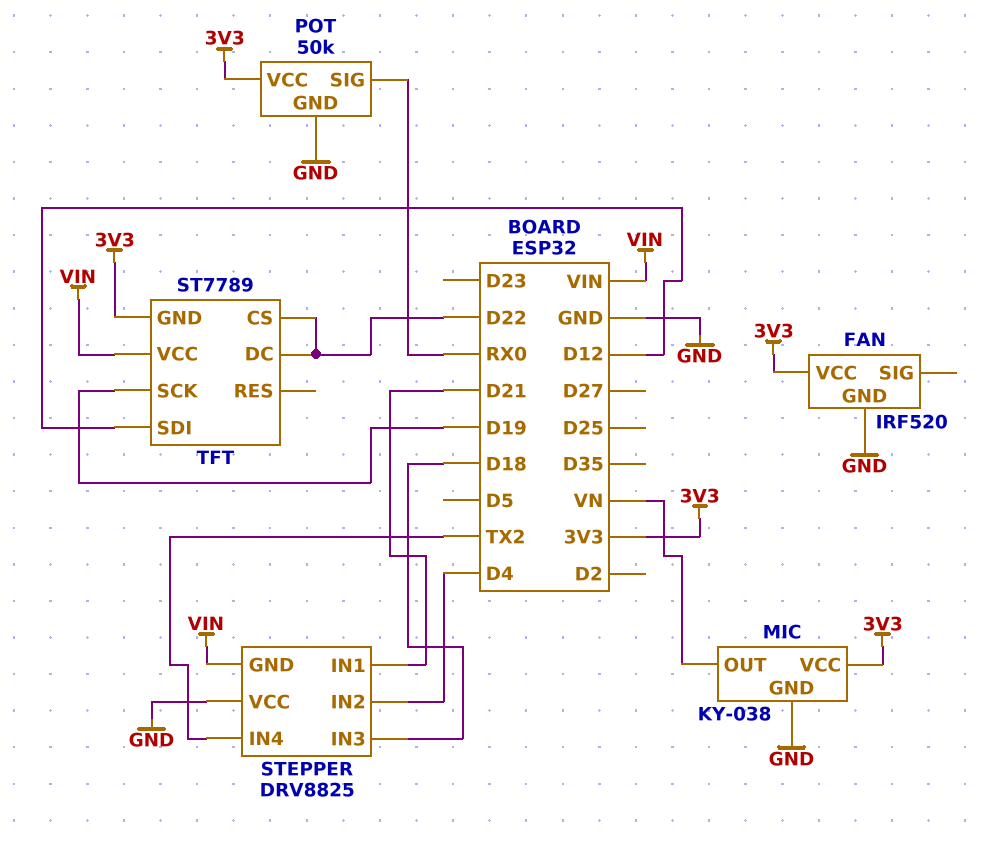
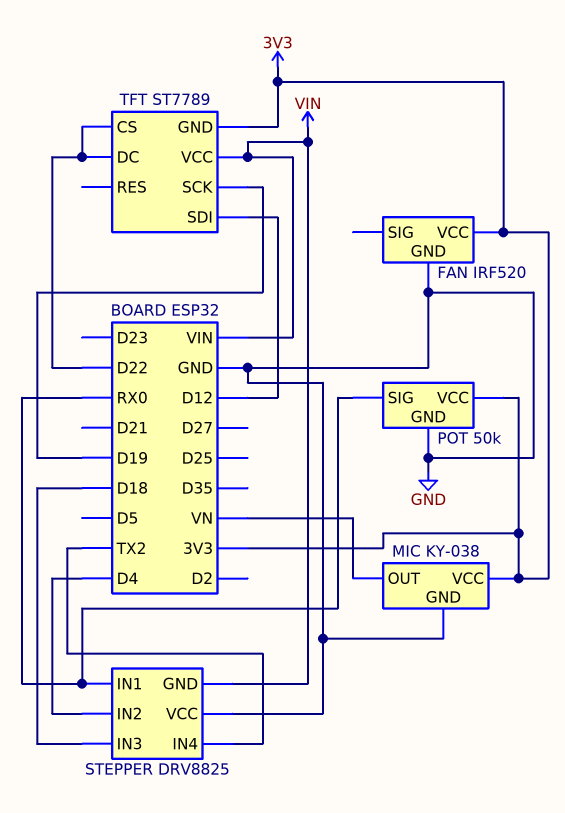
STEPPER pin IN1: D21 -> RX0

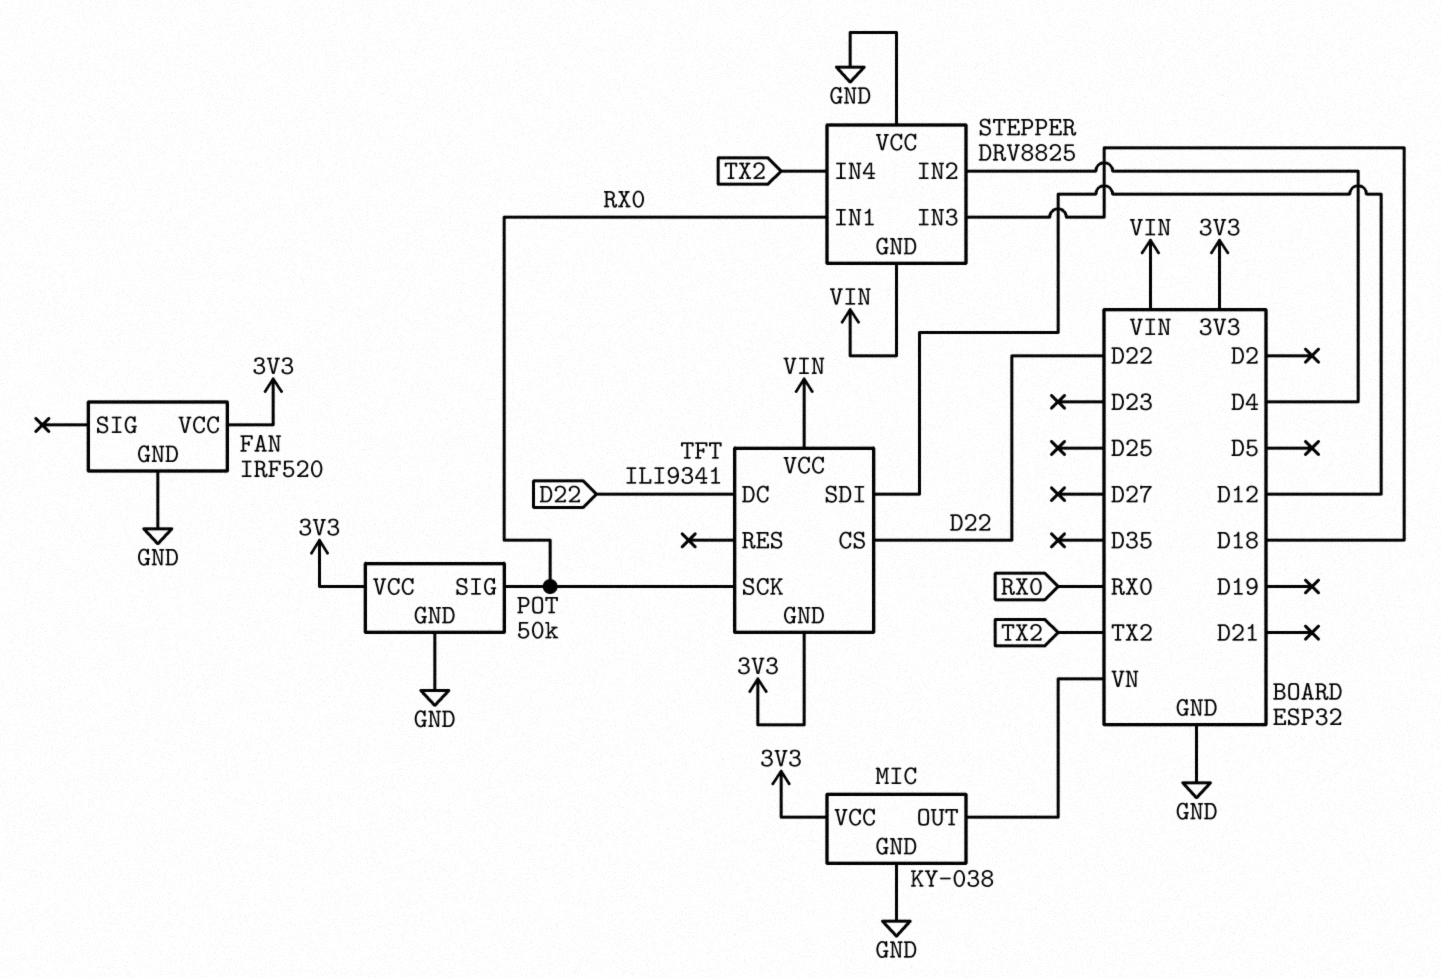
TFT: ST7789 -> ILI9341
TFT pin SCK: D19 -> RX0

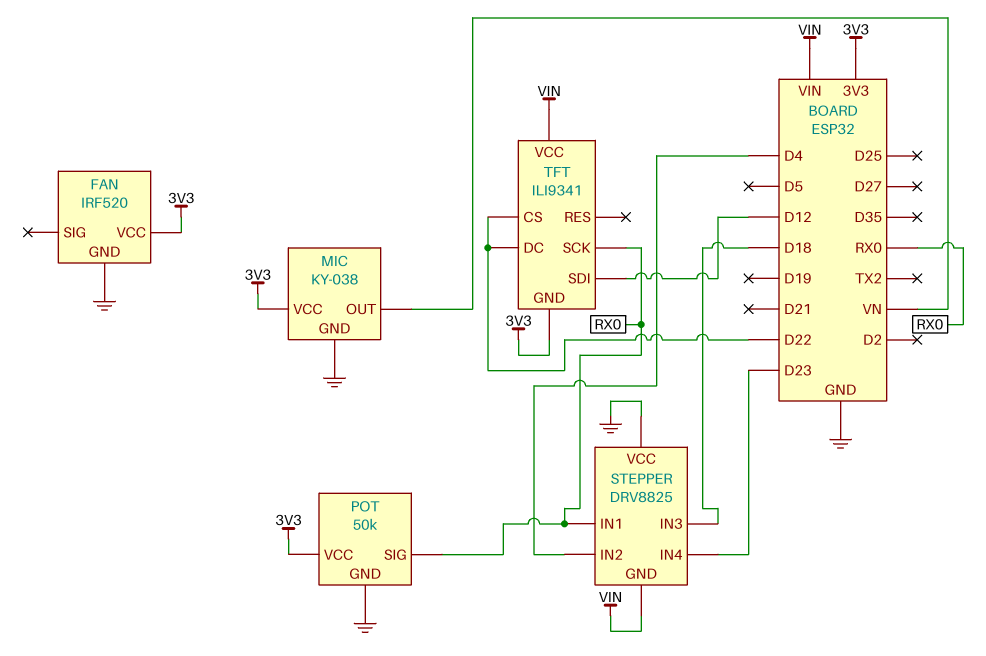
STEPPER pin IN4: TX2 -> D23

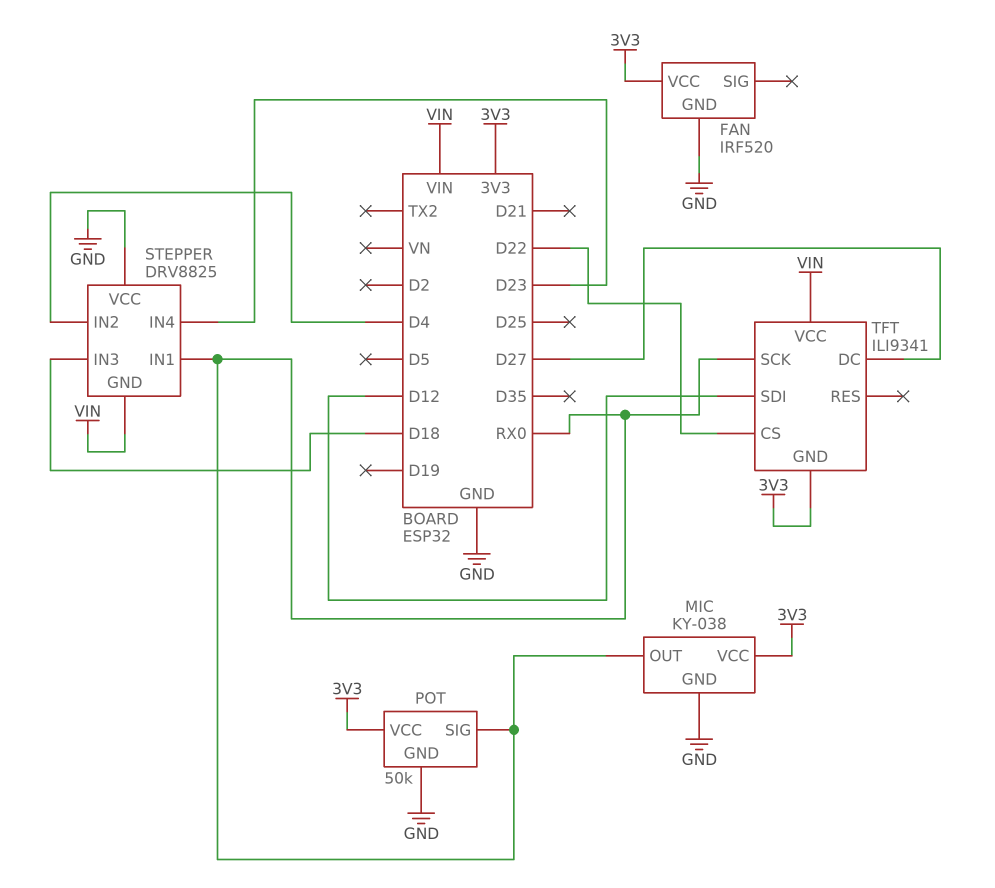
MIC pin OUT: VN -> RX0
TFT pin DC: D22 -> D27

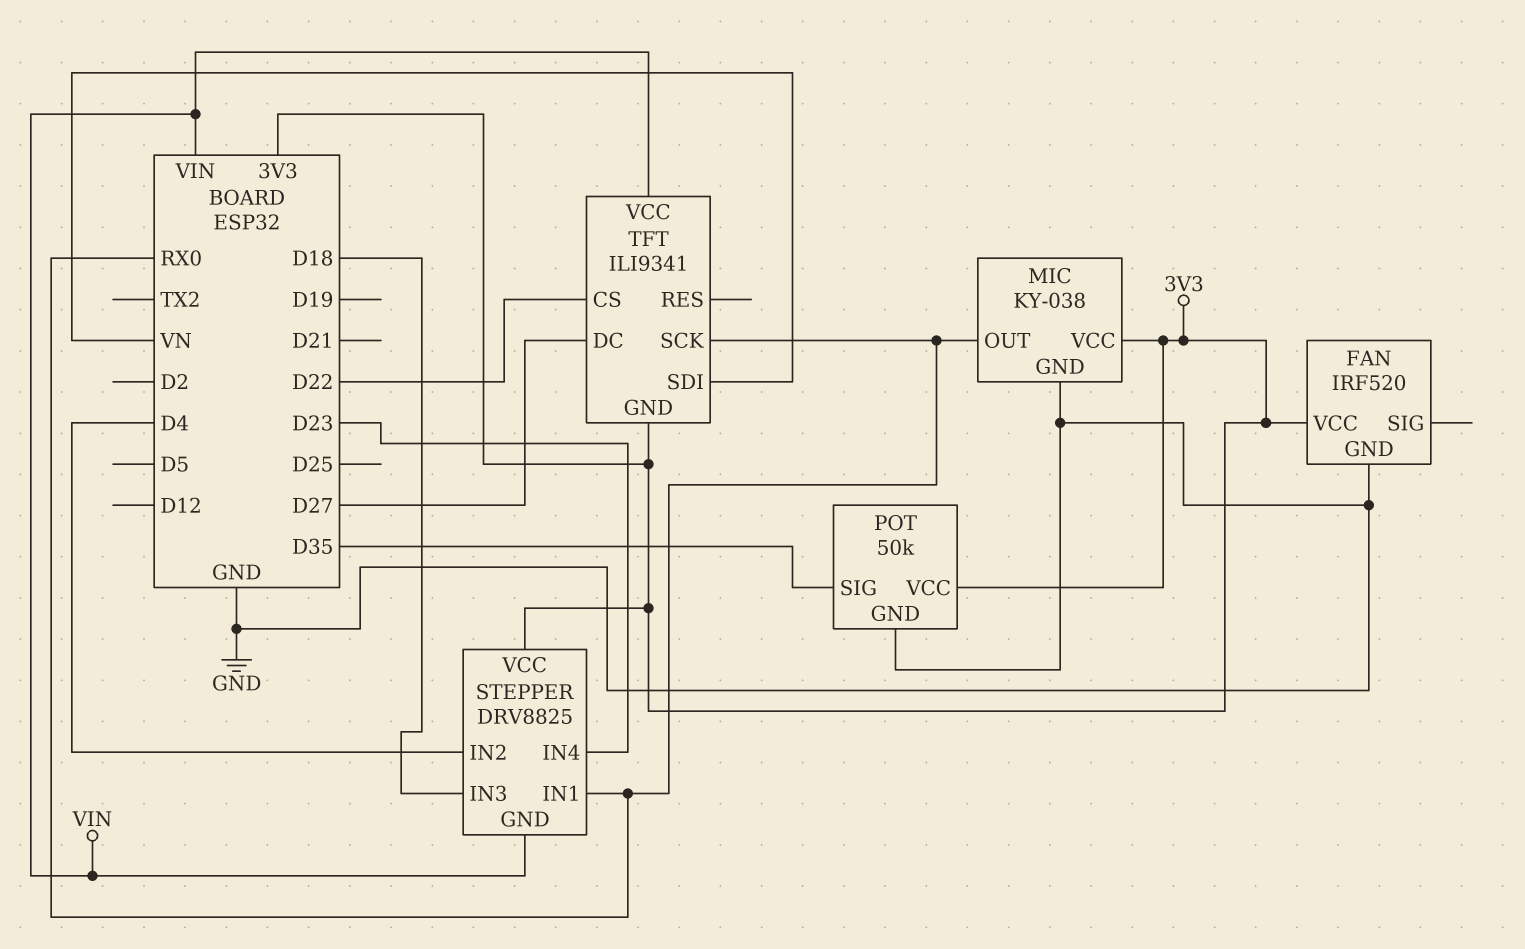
POT pin SIG: RX0 -> D35
STEPPER pin VCC: GND -> 3V3
TFT pin SDI: D12 -> VN

